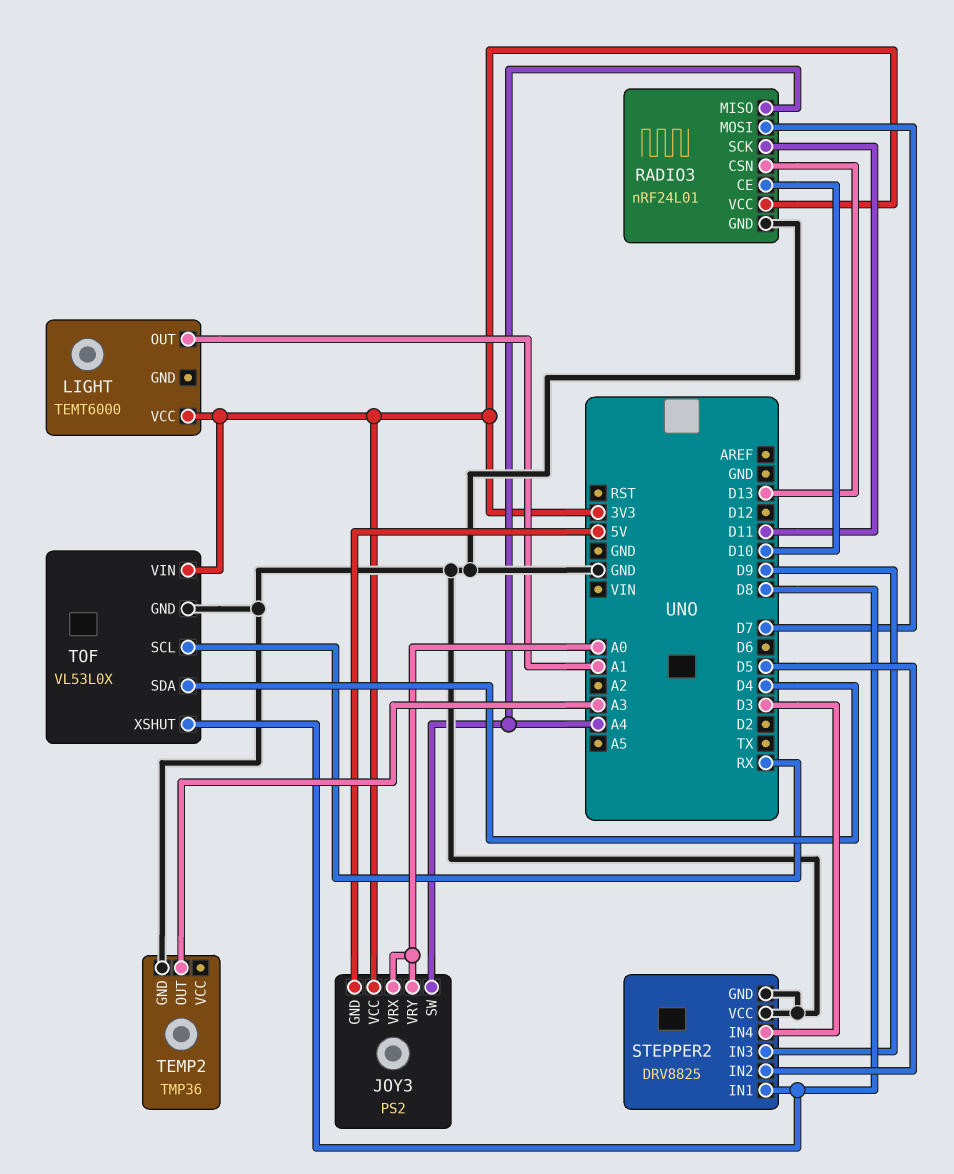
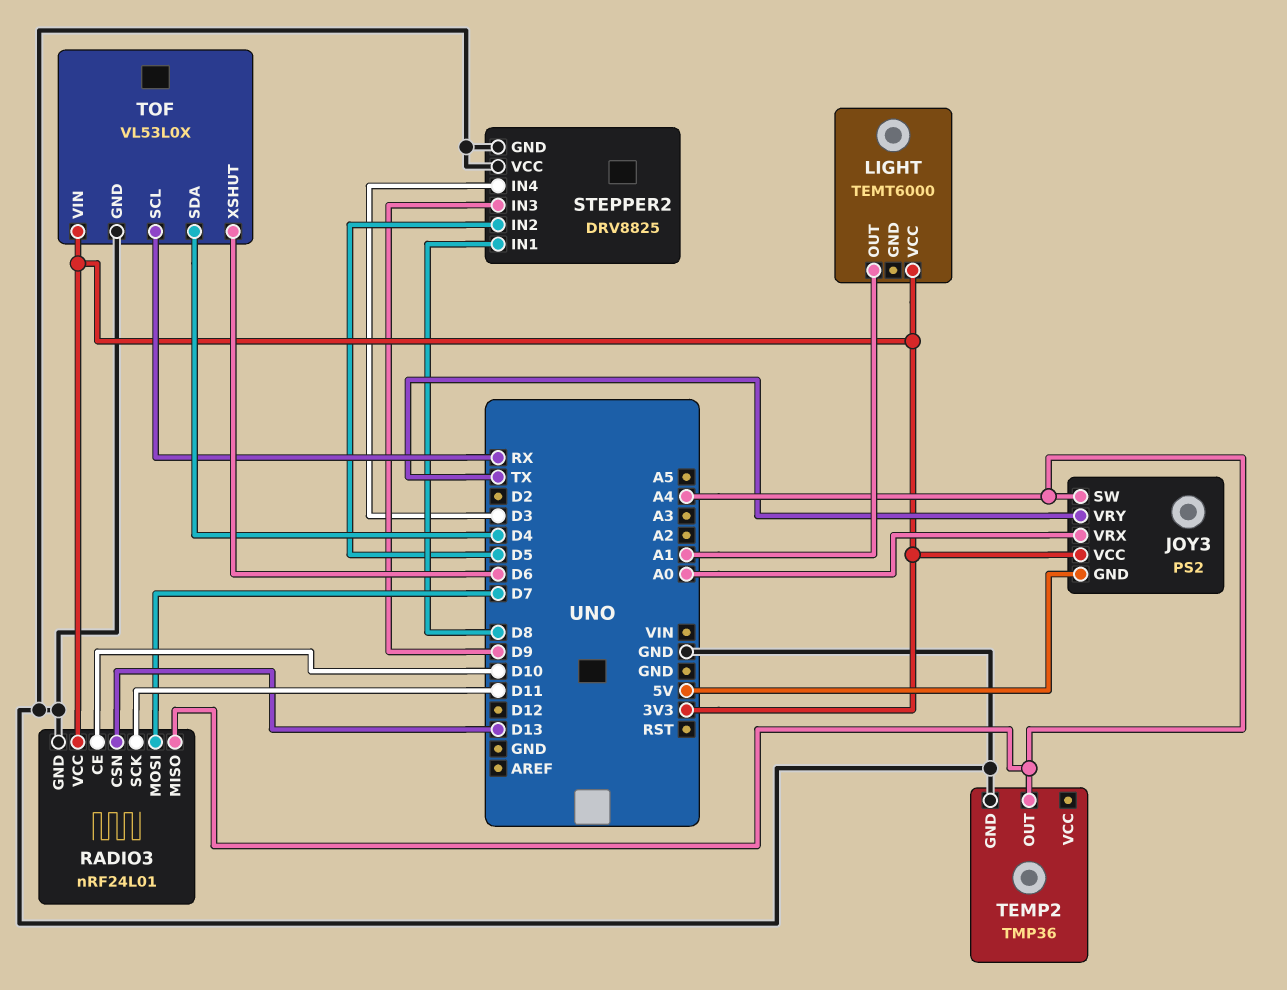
JOY3 pin VRY: A0 -> TX
TEMP2 pin OUT: A3 -> A4
TOF pin XSHUT: D8 -> D6

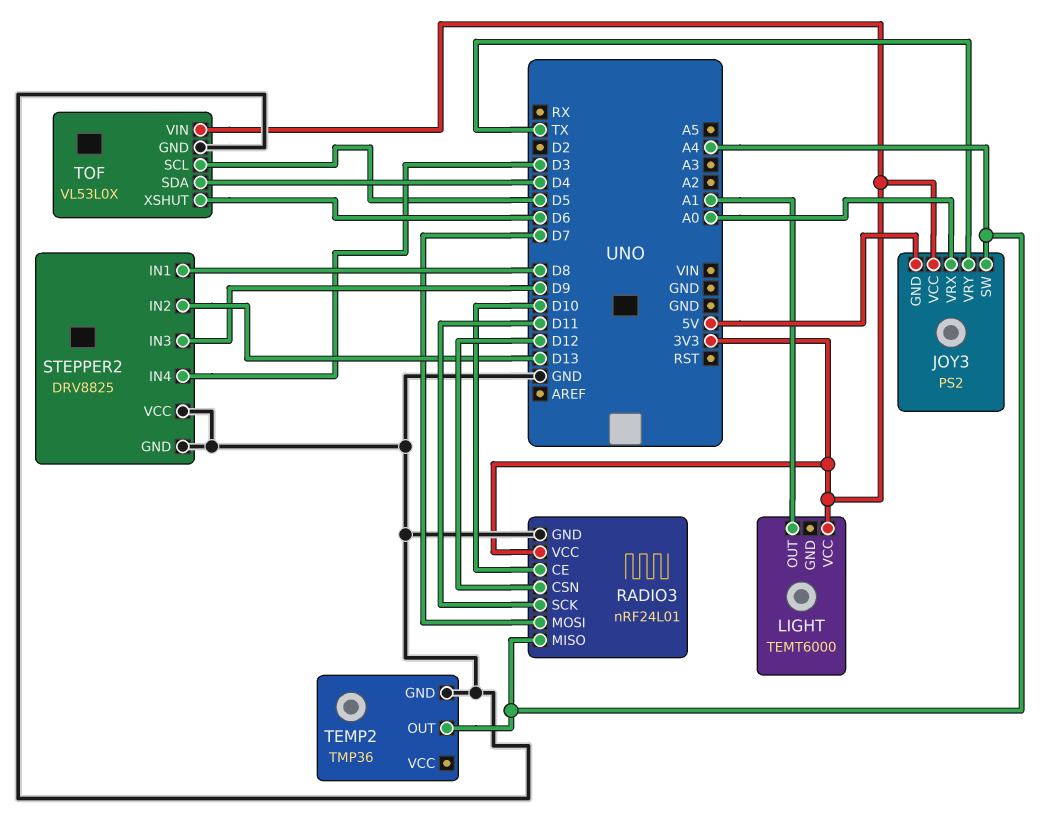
RADIO3 pin CSN: D13 -> D12
STEPPER2 pin IN2: D5 -> D13
TOF pin SCL: RX -> D5

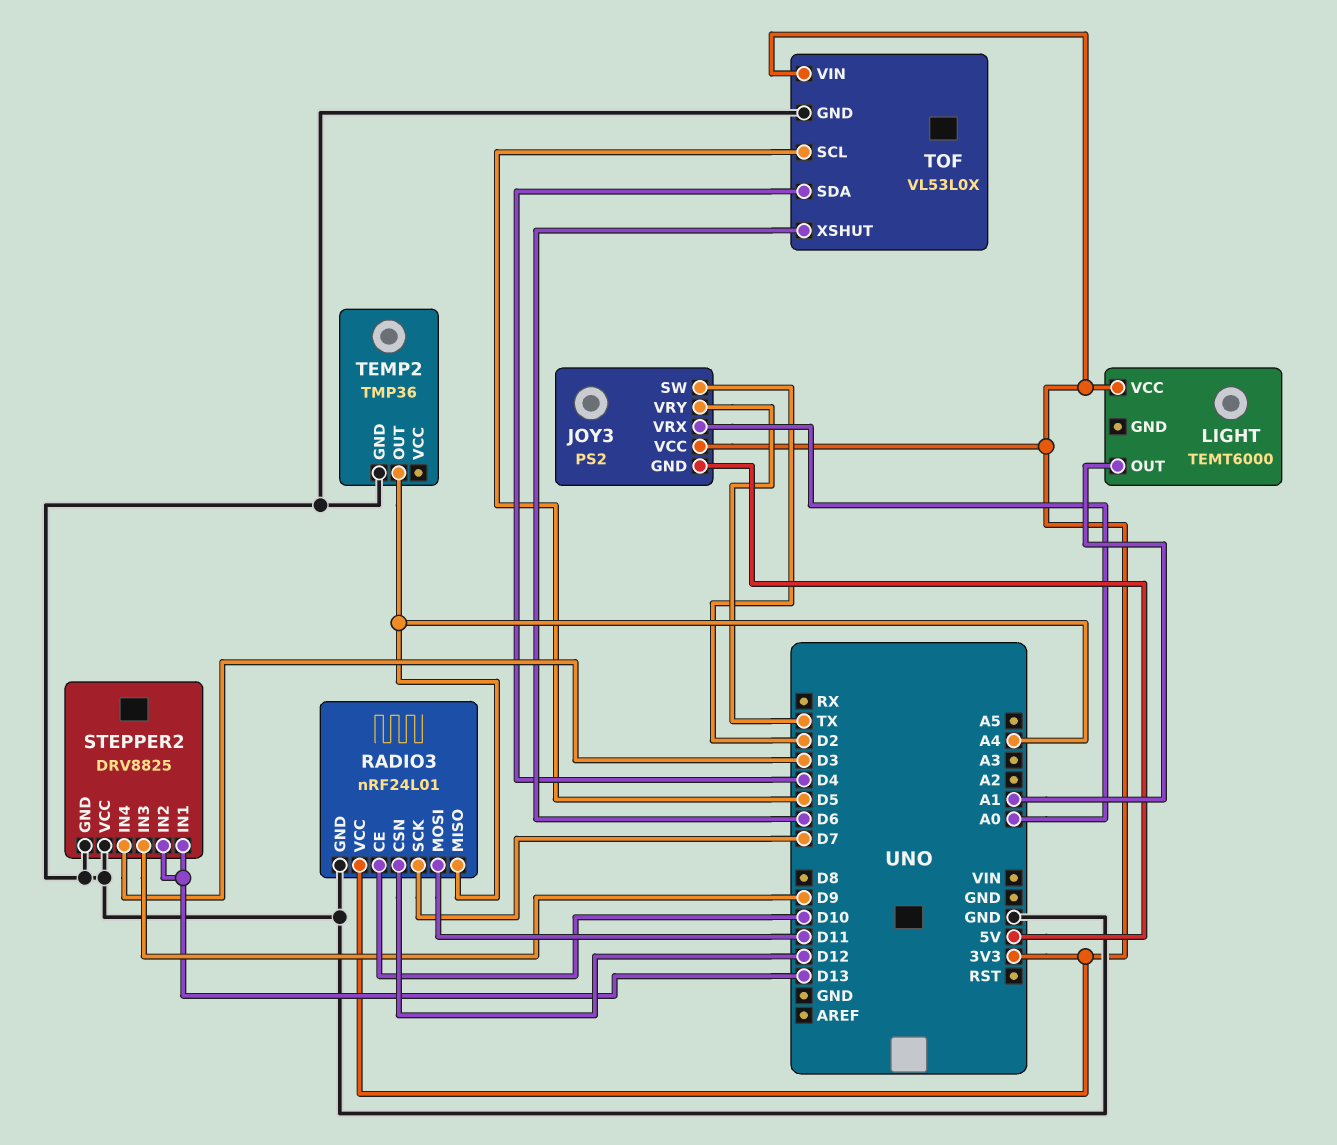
JOY3 pin SW: A4 -> D2
RADIO3 pin MOSI: D7 -> D11
RADIO3 pin SCK: D11 -> D7
STEPPER2 pin IN1: D8 -> D13

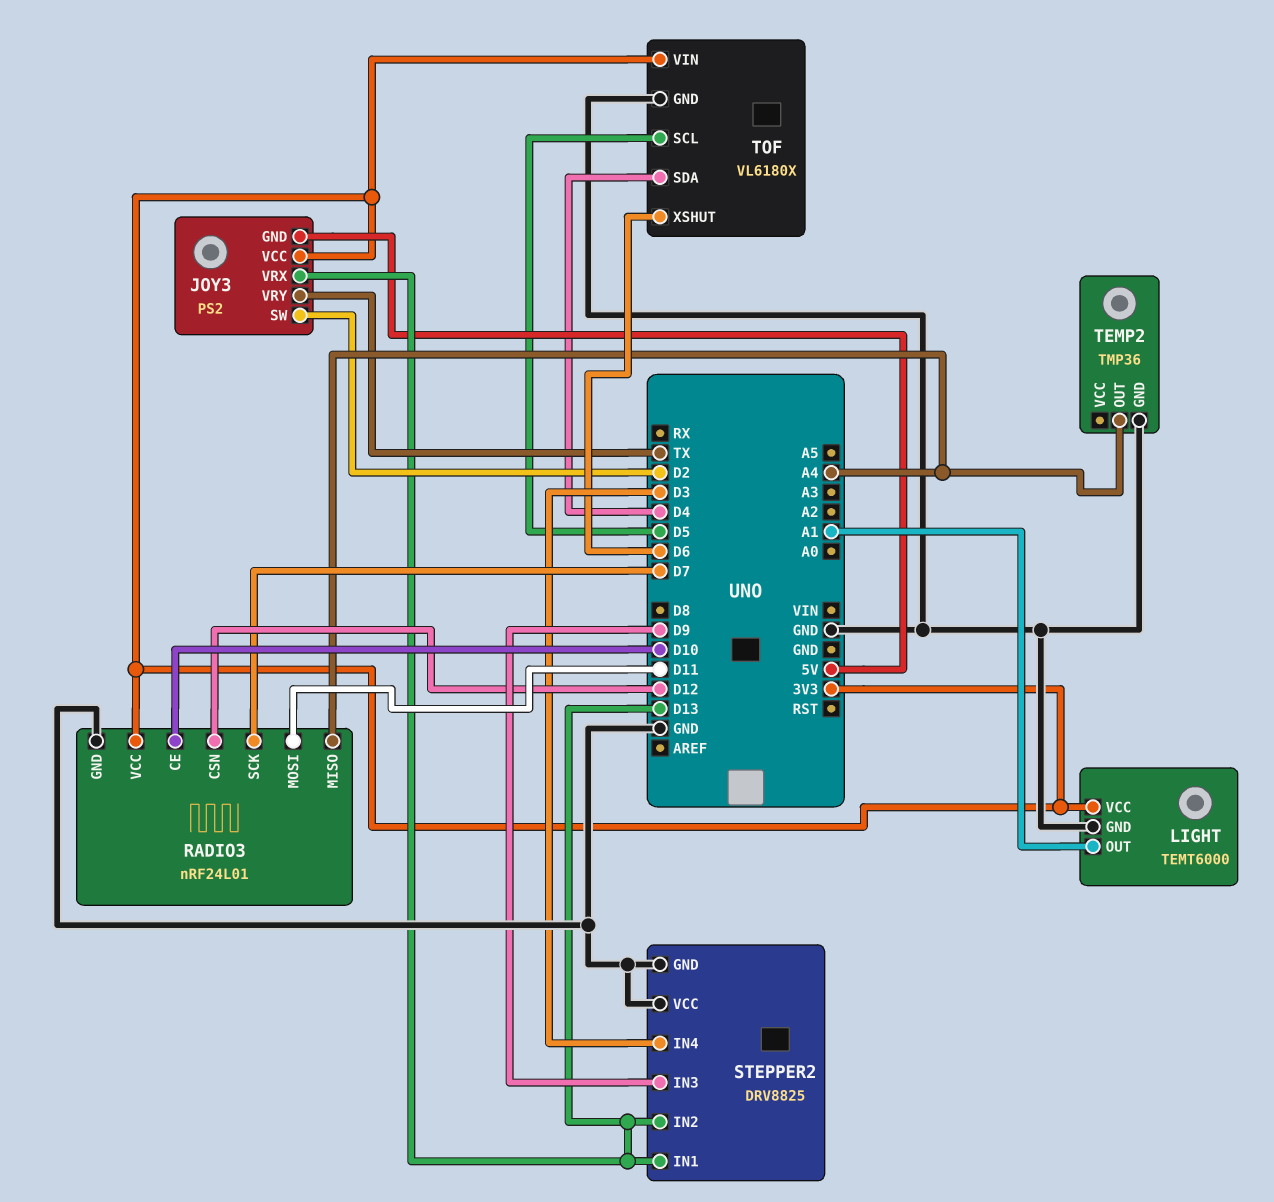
JOY3 pin VRX: A0 -> D13
LIGHT pin GND: none -> GND
TOF: VL53L0X -> VL6180X

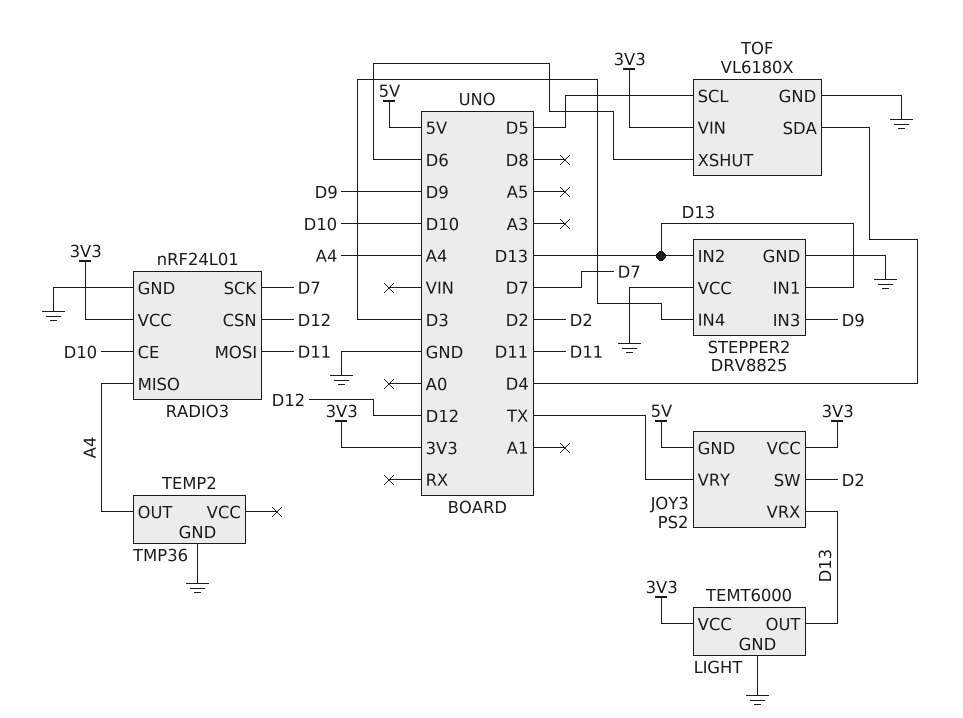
LIGHT pin OUT: A1 -> D13

